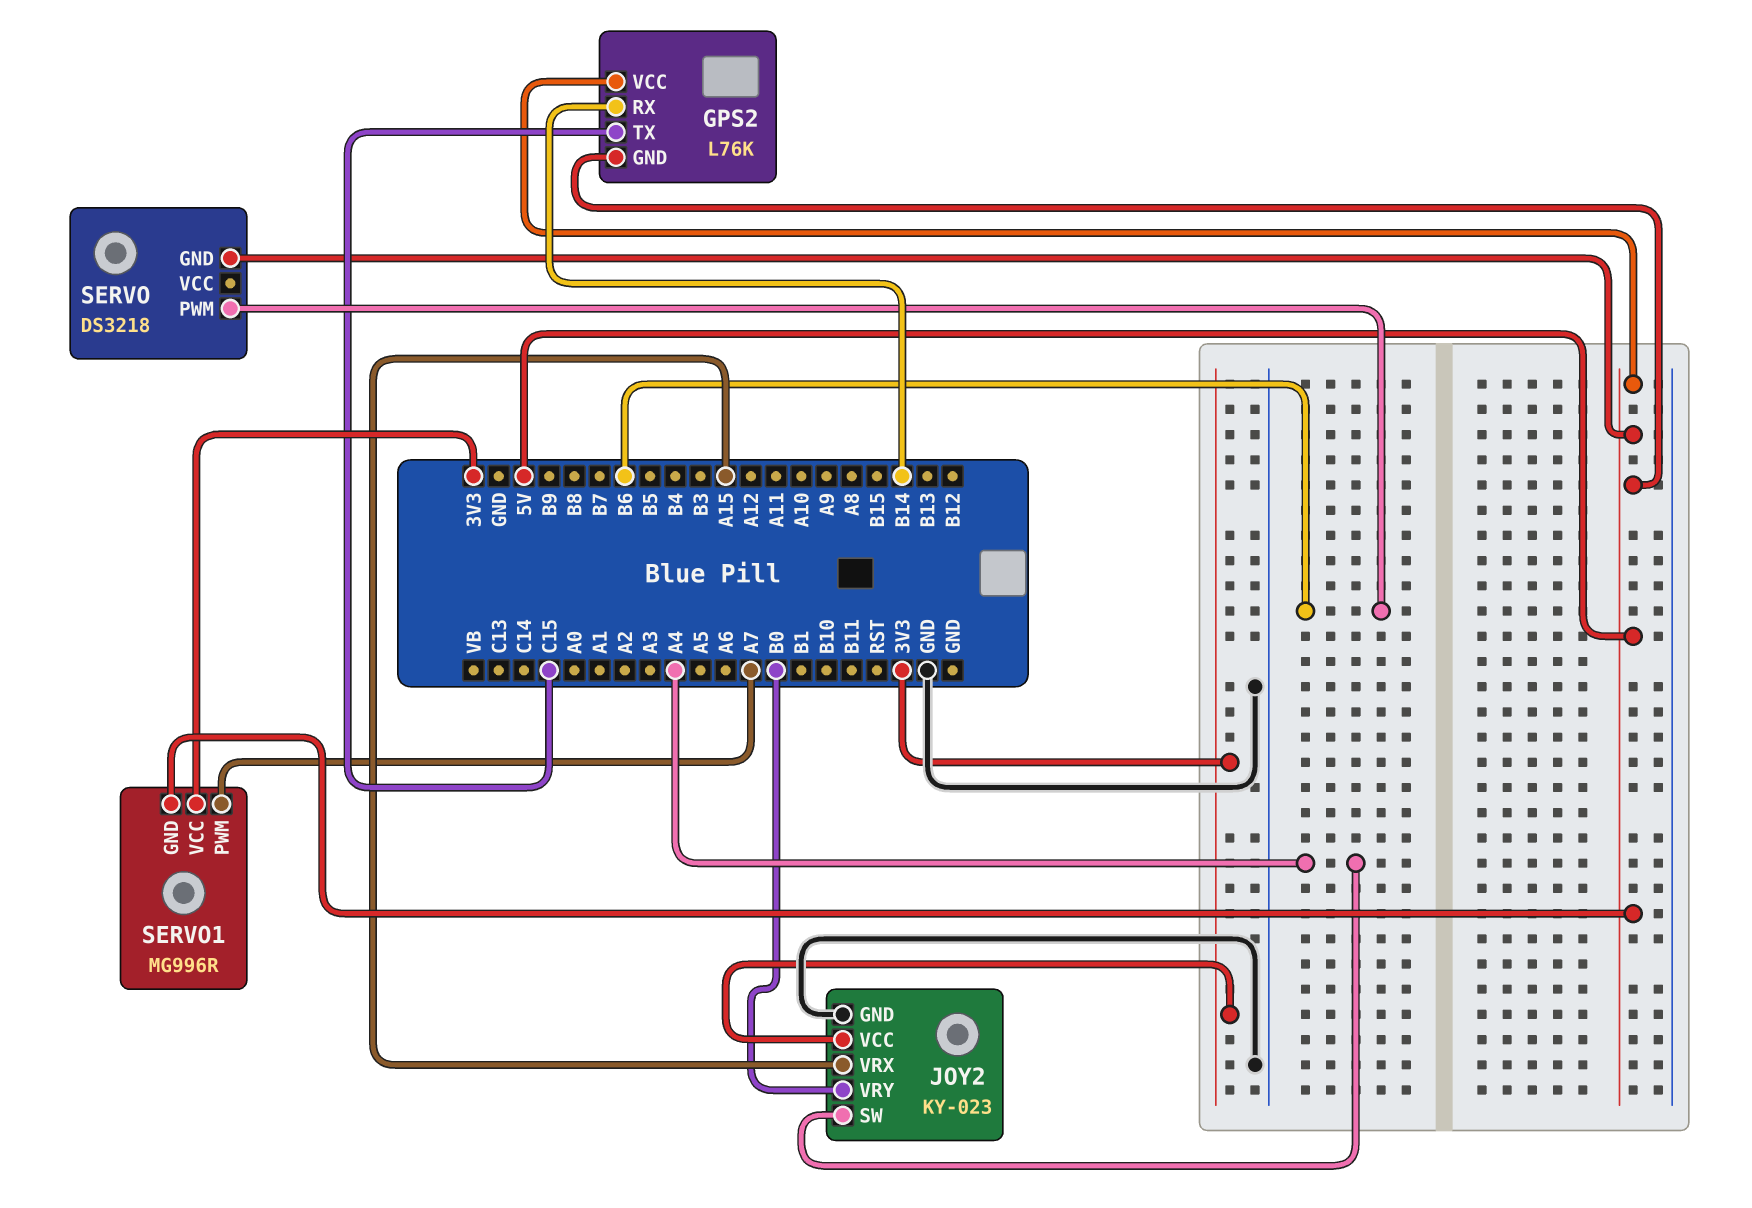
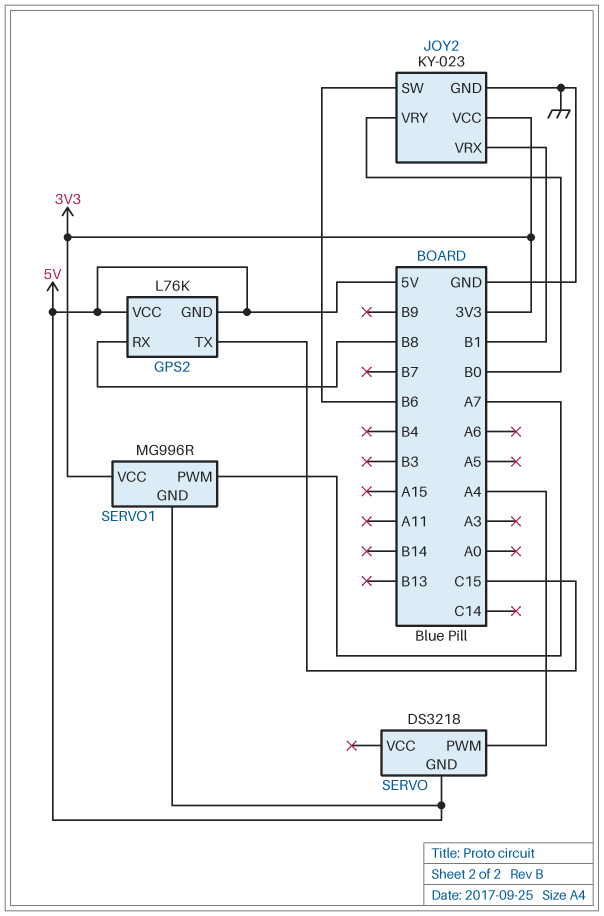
GPS2 pin RX: B14 -> B8
JOY2 pin SW: A4 -> B6
JOY2 pin VRX: A15 -> B1
SERVO pin PWM: B6 -> A4

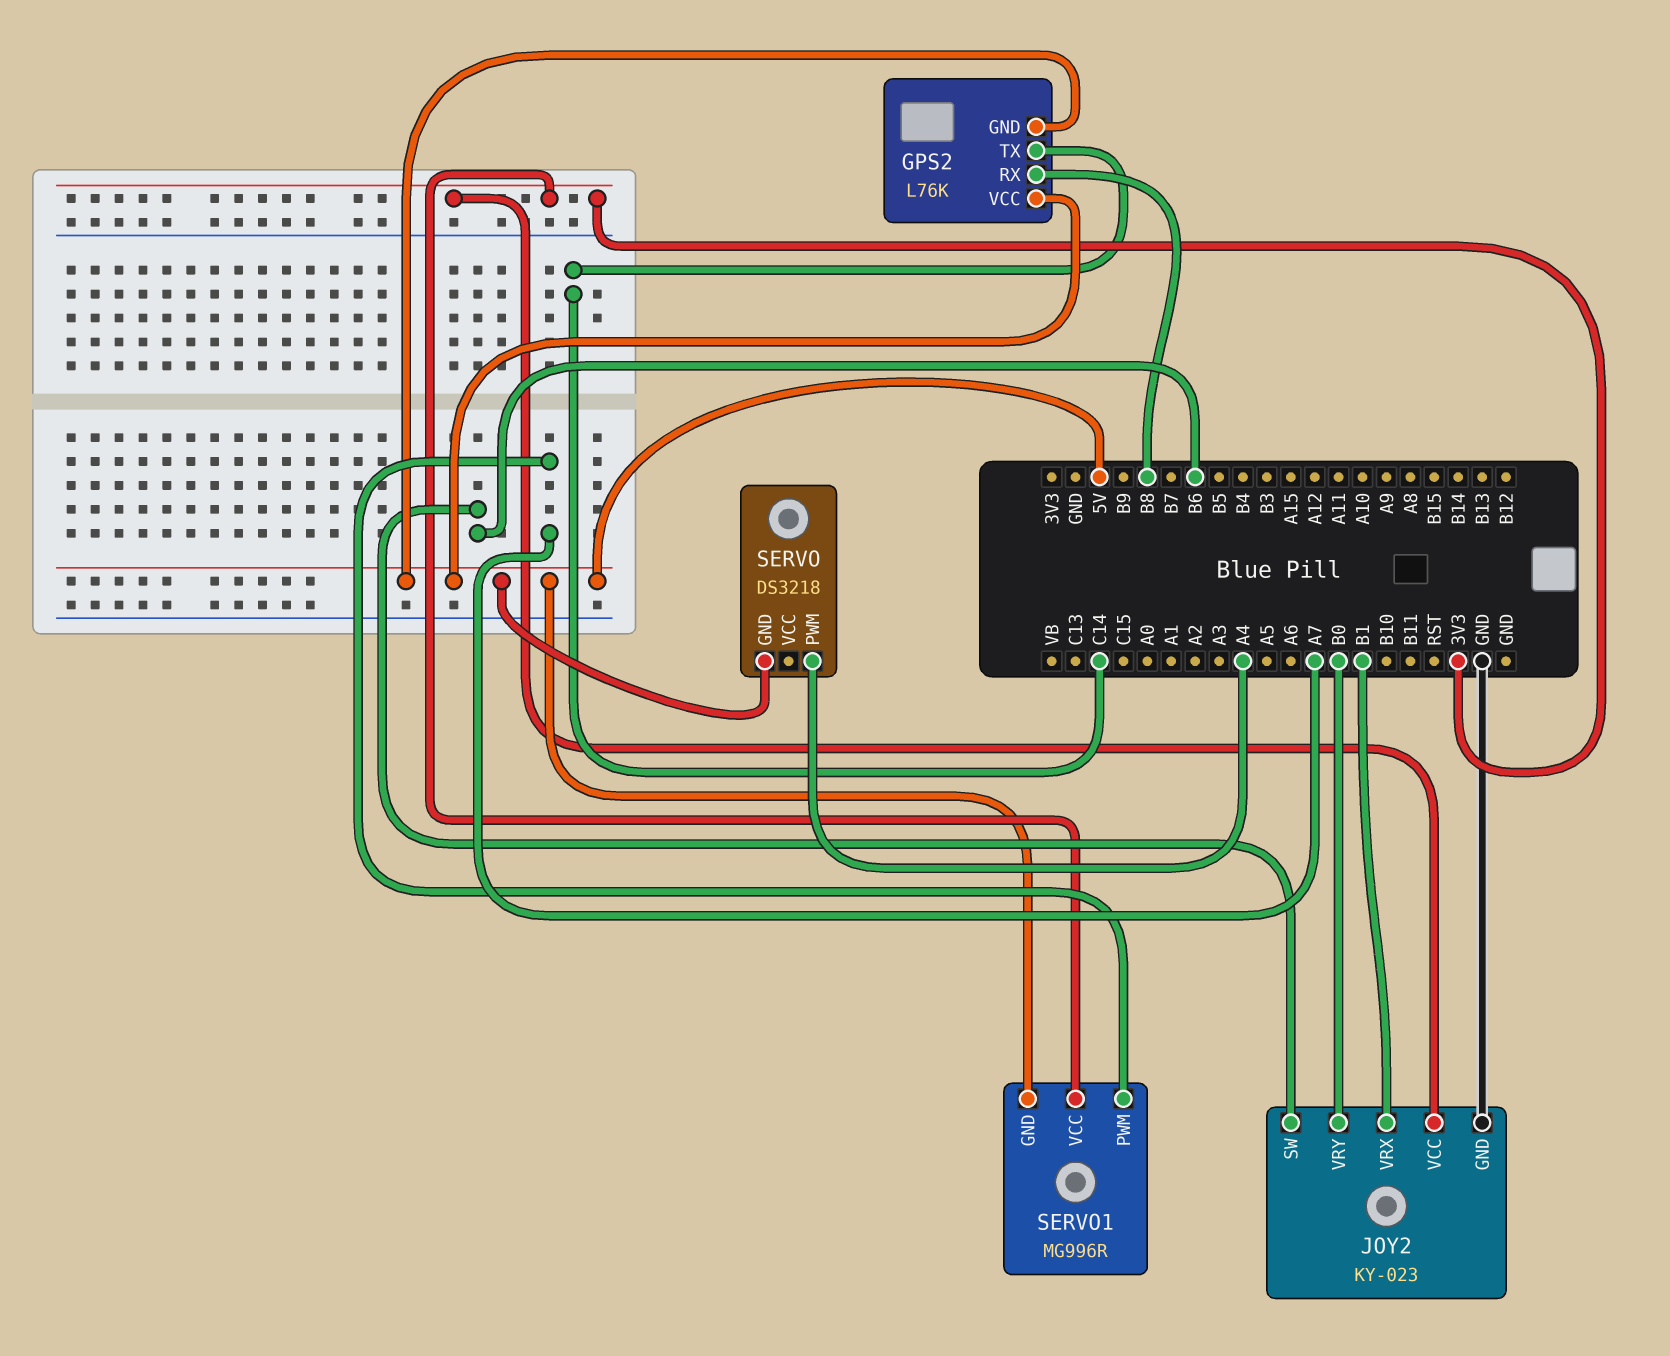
GPS2 pin TX: C15 -> C14

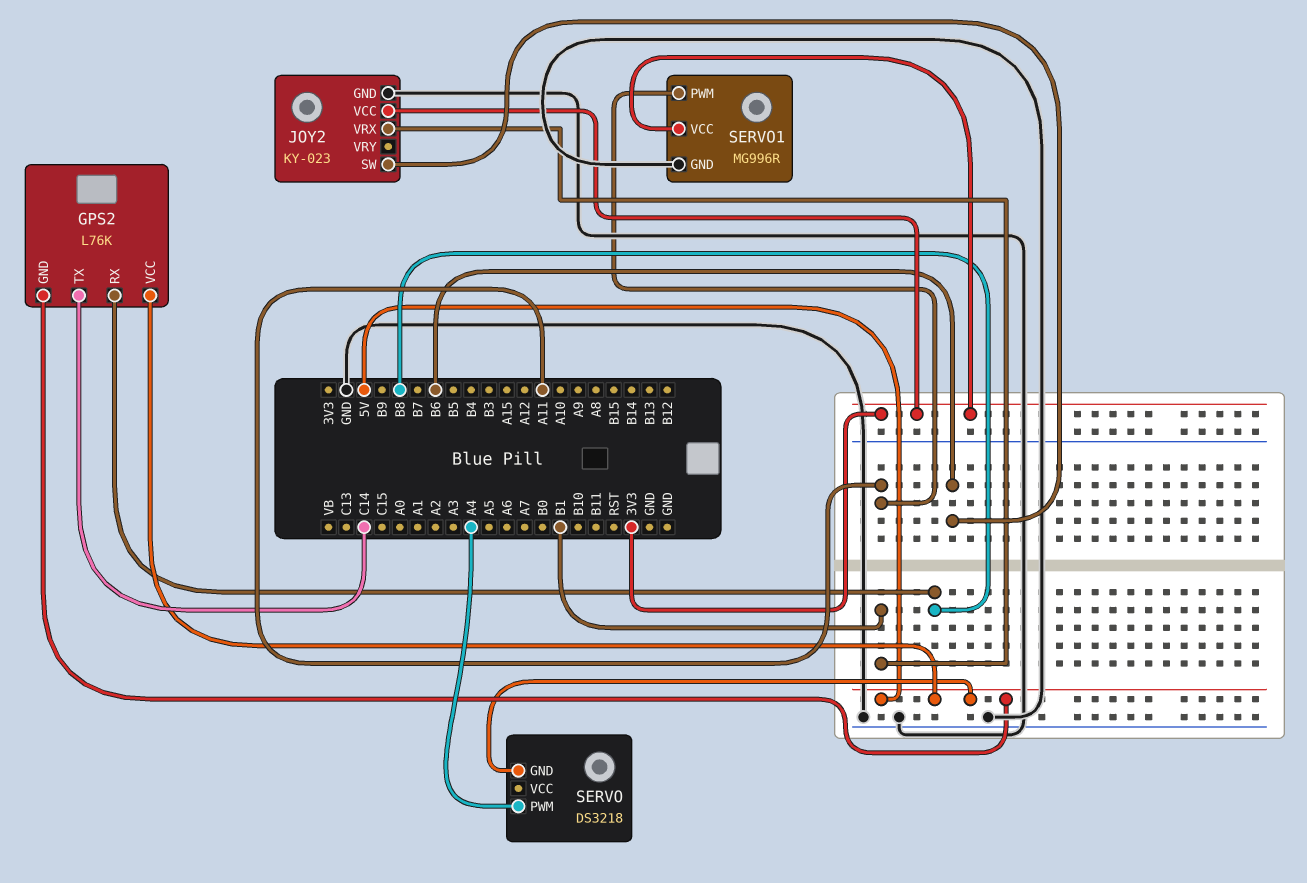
JOY2 pin VRY: B0 -> none
SERVO1 pin GND: 5V -> GND
SERVO1 pin PWM: A7 -> A11

